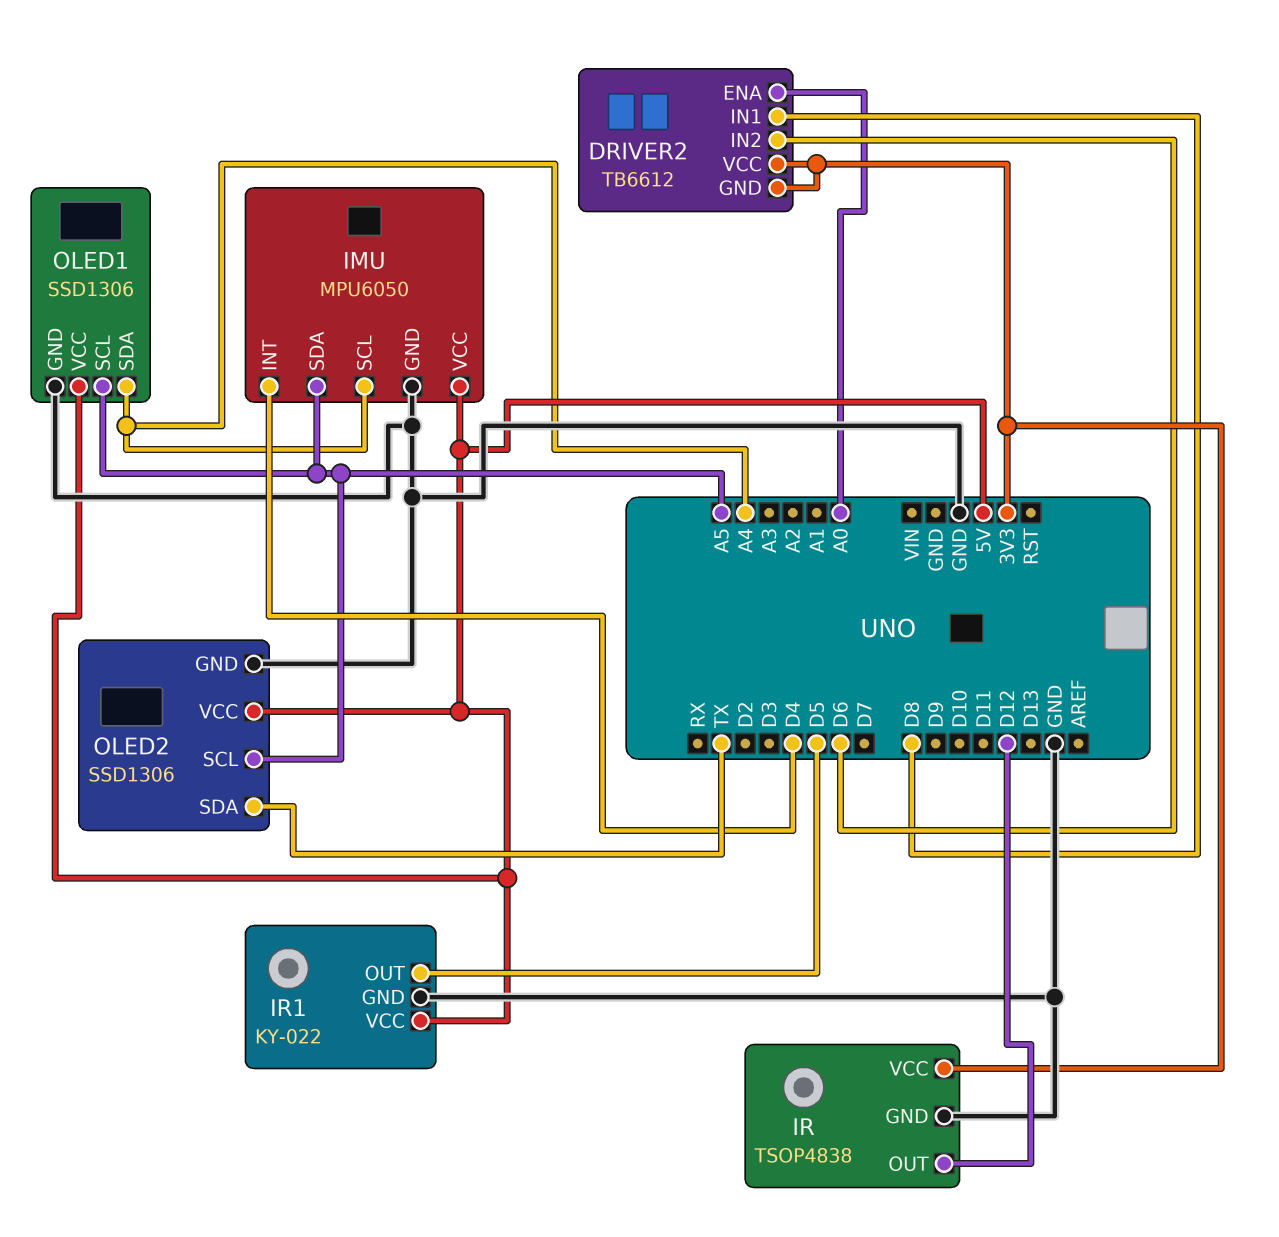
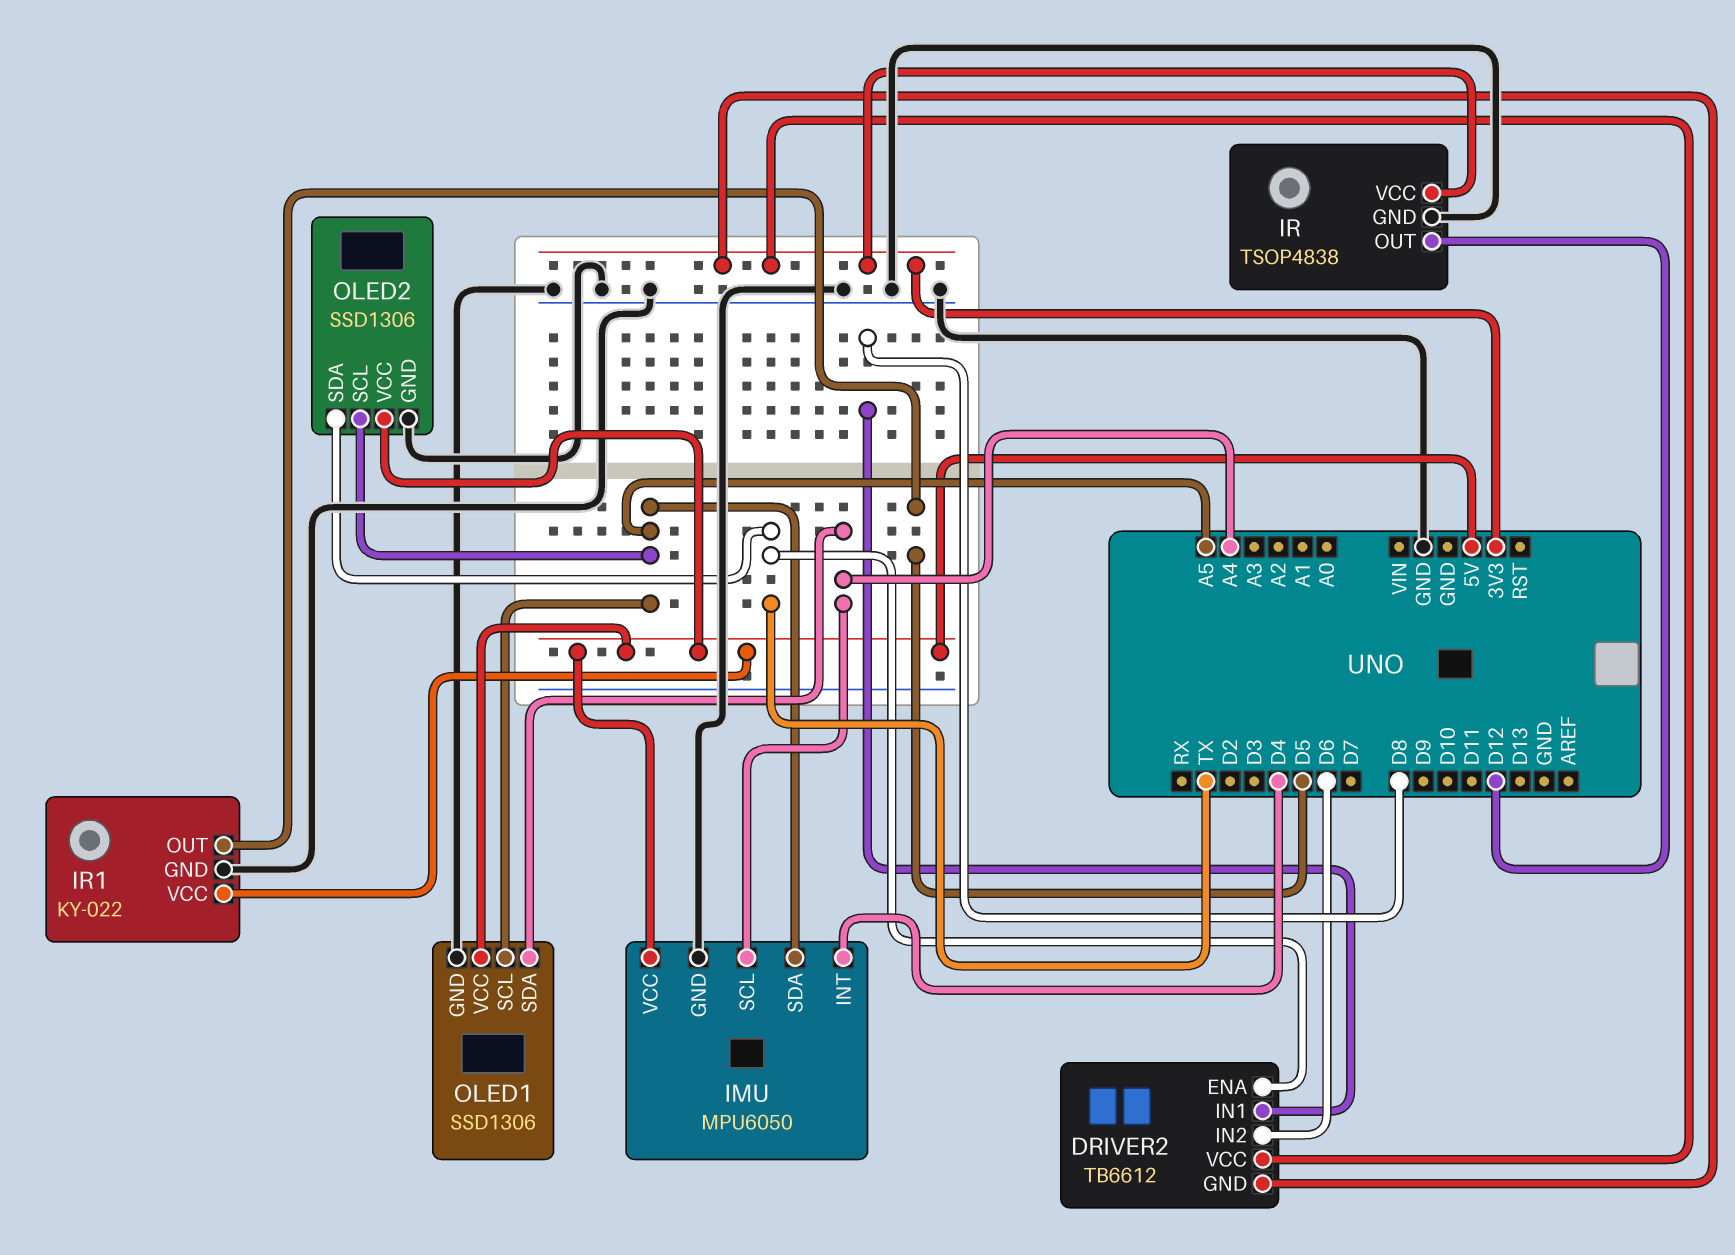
DRIVER2 pin ENA: A0 -> TX

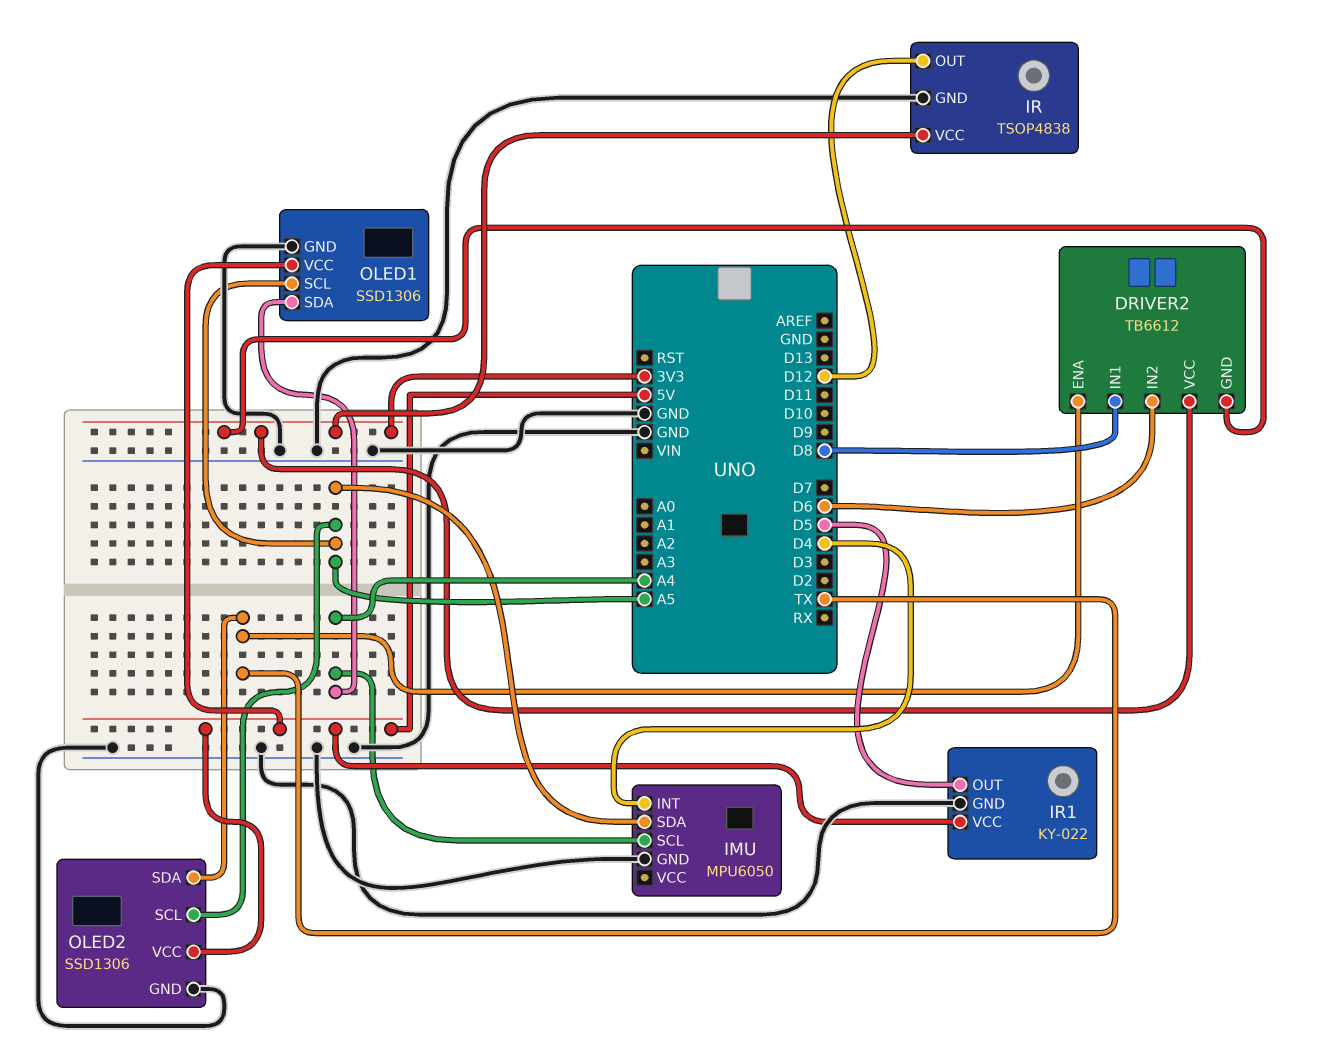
IMU pin VCC: 5V -> none

